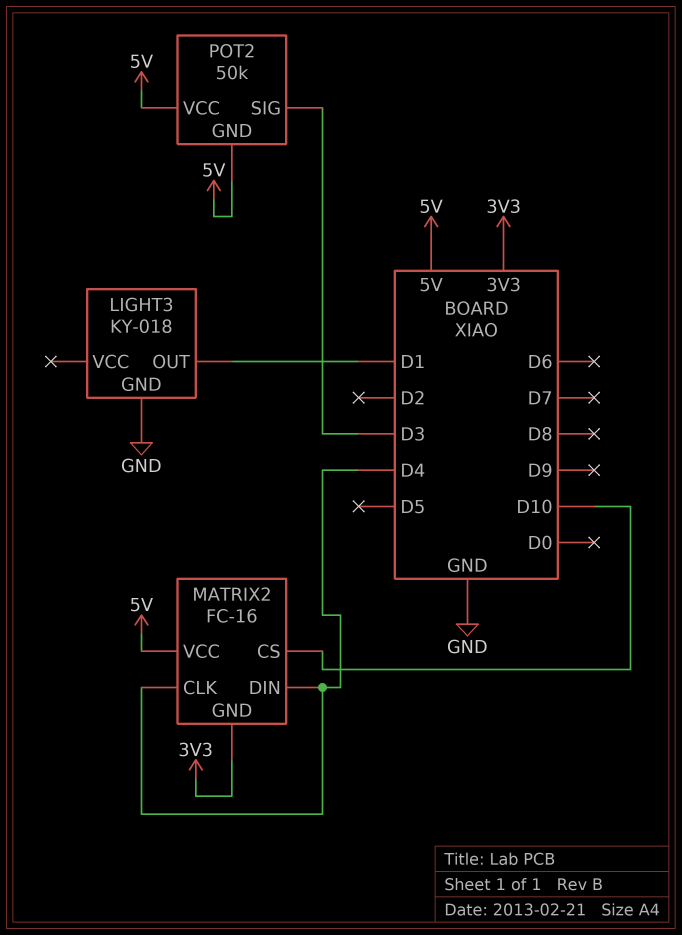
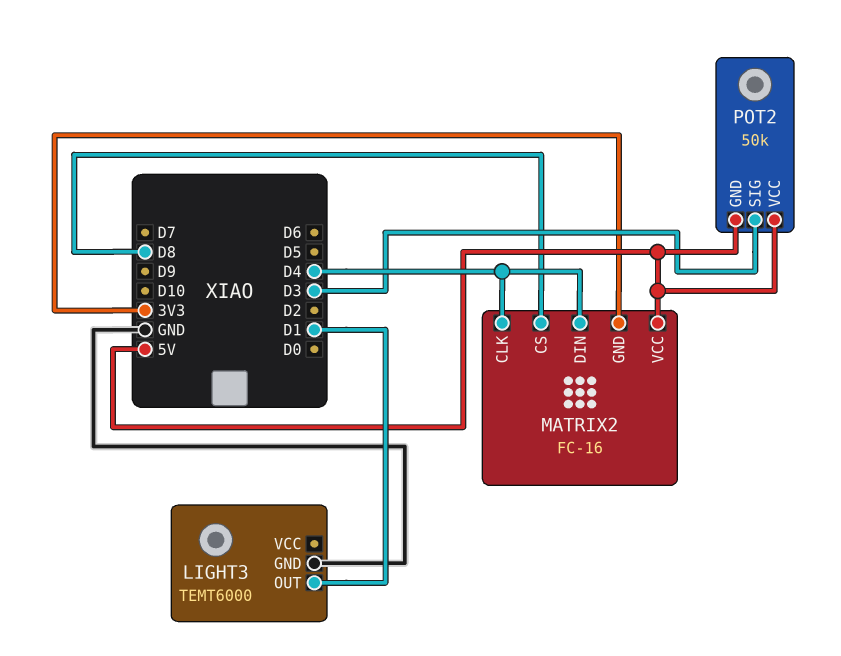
LIGHT3: KY-018 -> TEMT6000
MATRIX2 pin CS: D10 -> D8

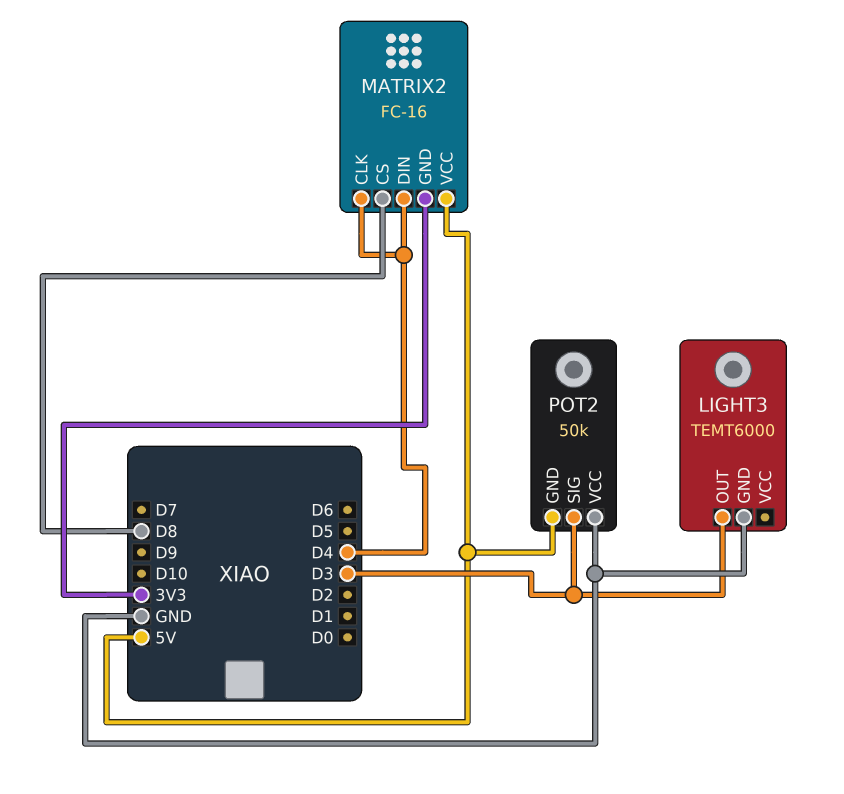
LIGHT3 pin OUT: D1 -> D3
POT2 pin VCC: 5V -> GND

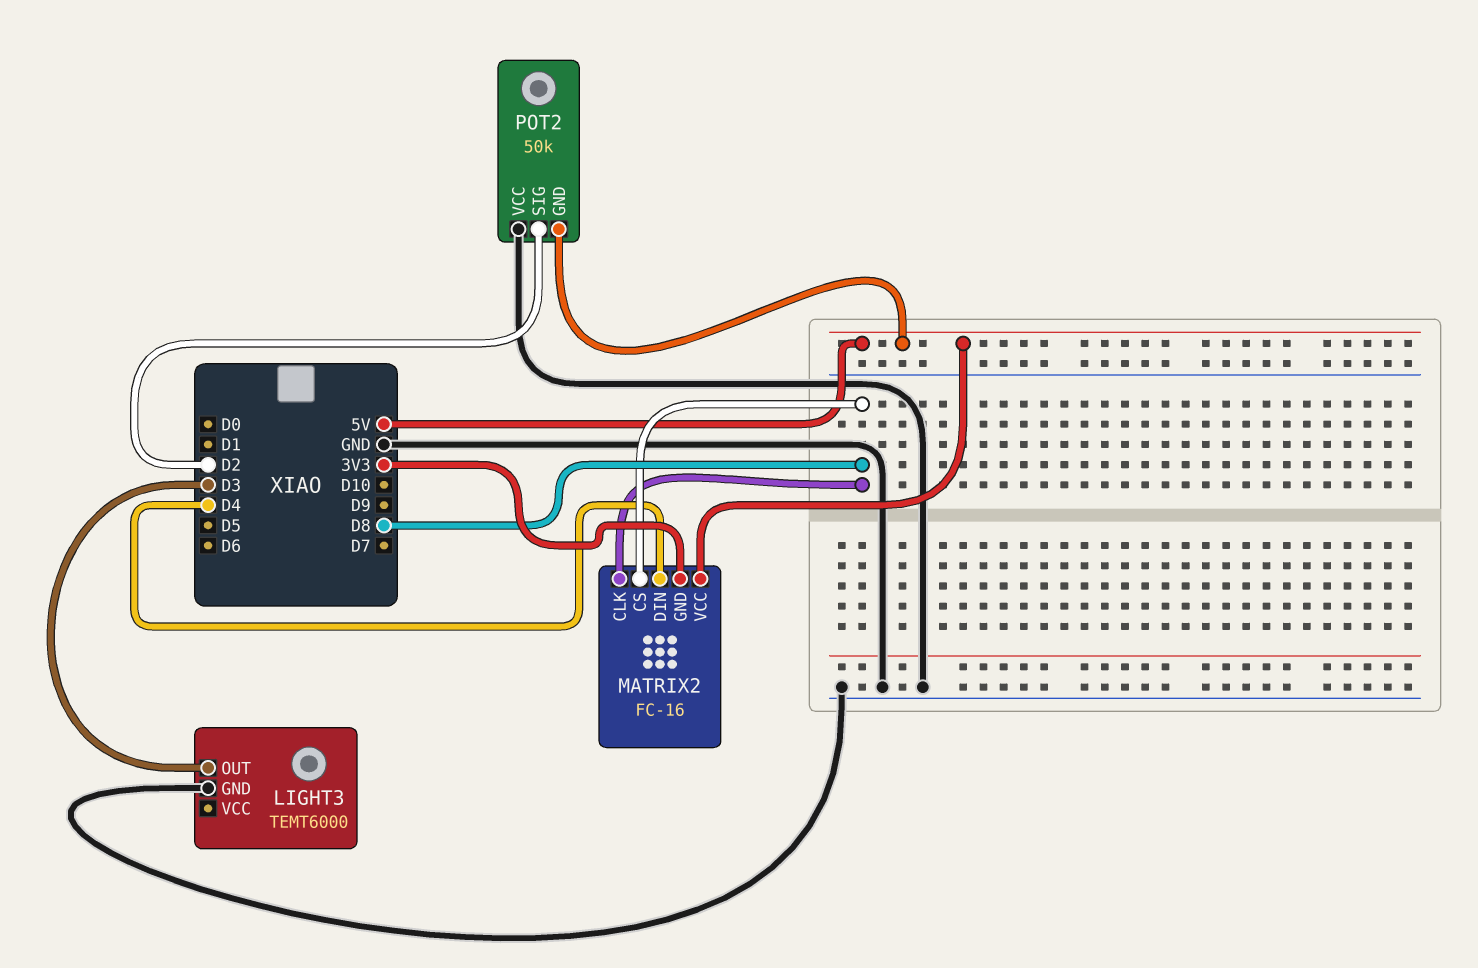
MATRIX2 pin CLK: D4 -> D8
POT2 pin SIG: D3 -> D2

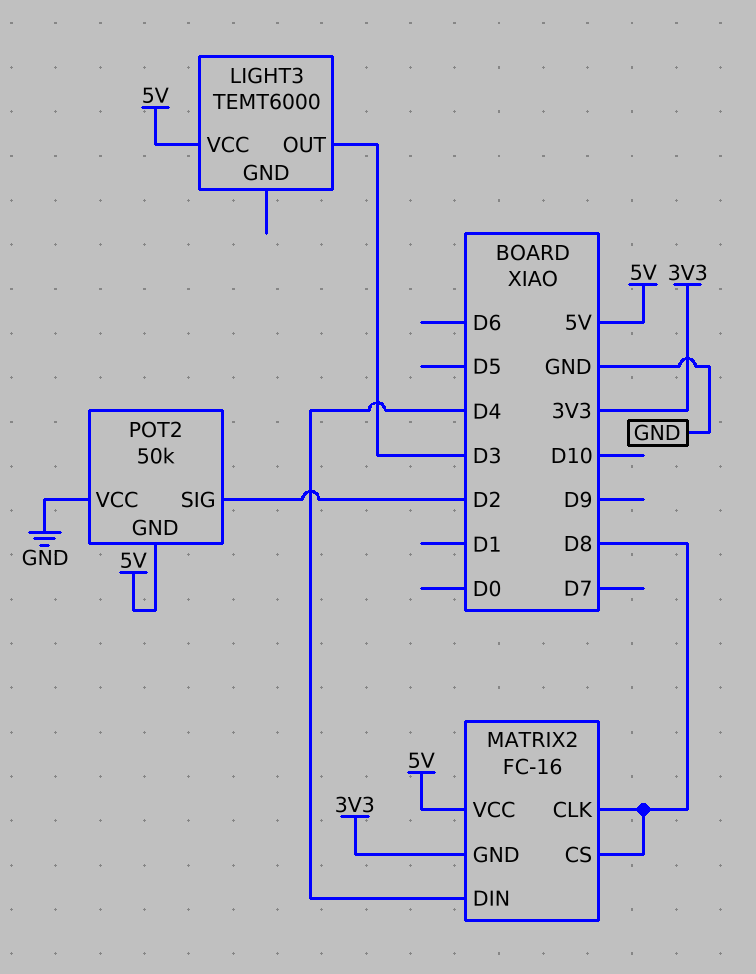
LIGHT3 pin GND: GND -> none
LIGHT3 pin VCC: none -> 5V

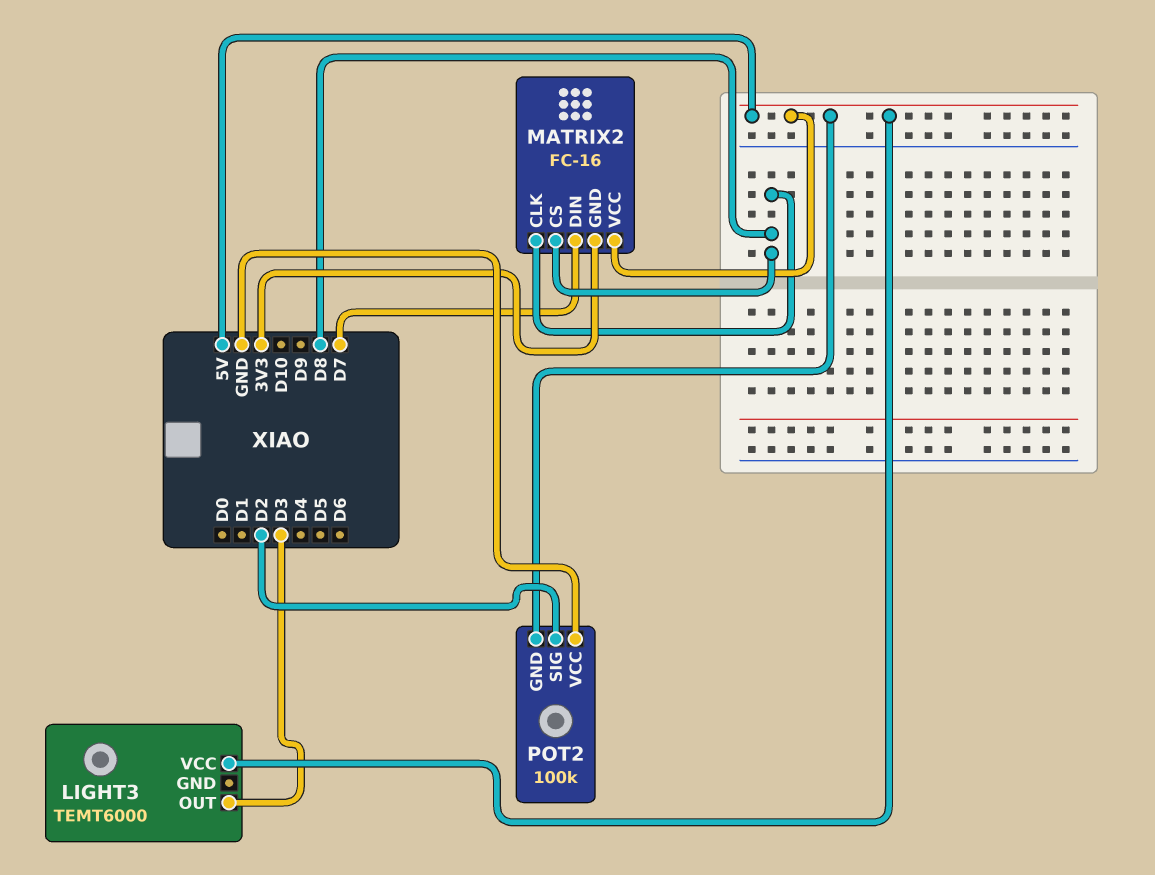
MATRIX2 pin DIN: D4 -> D7
POT2: 50k -> 100k

